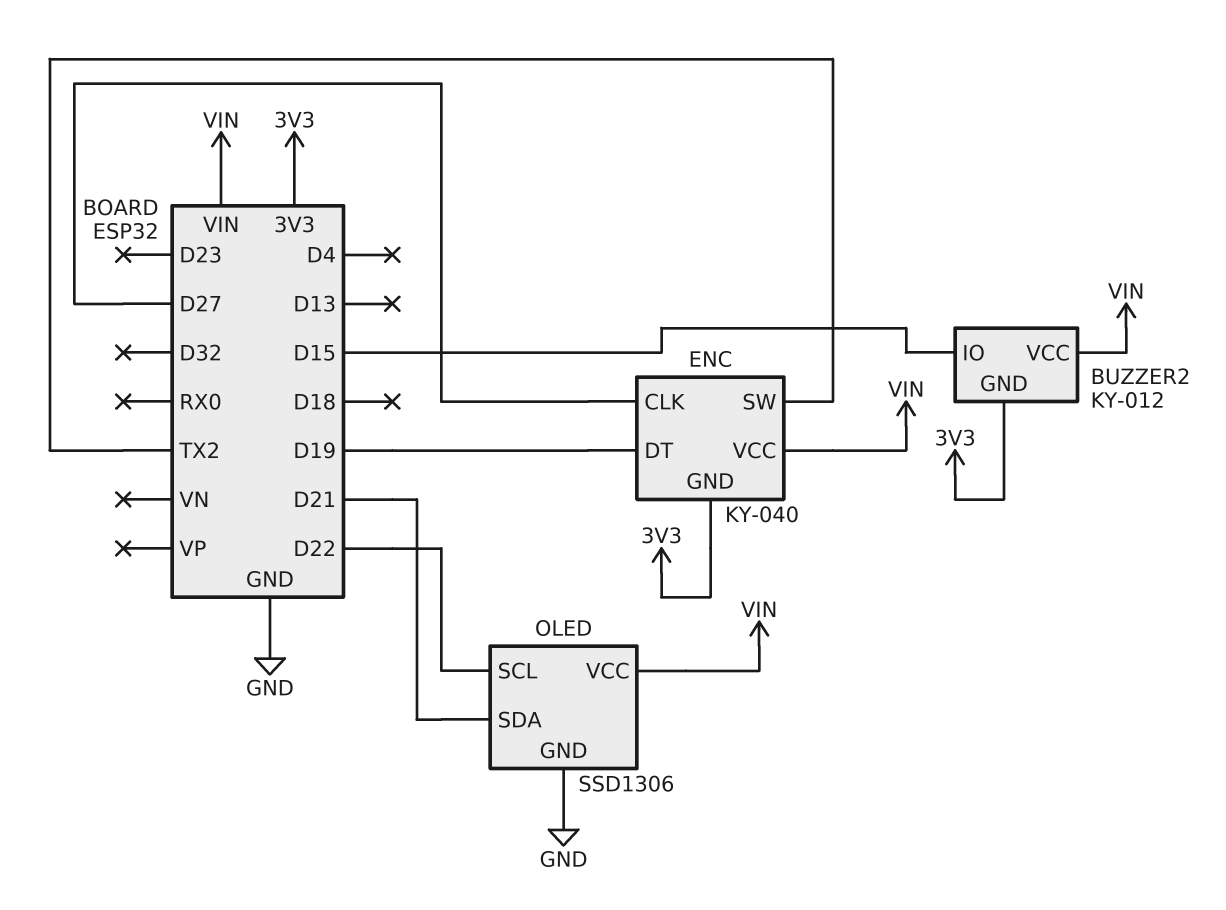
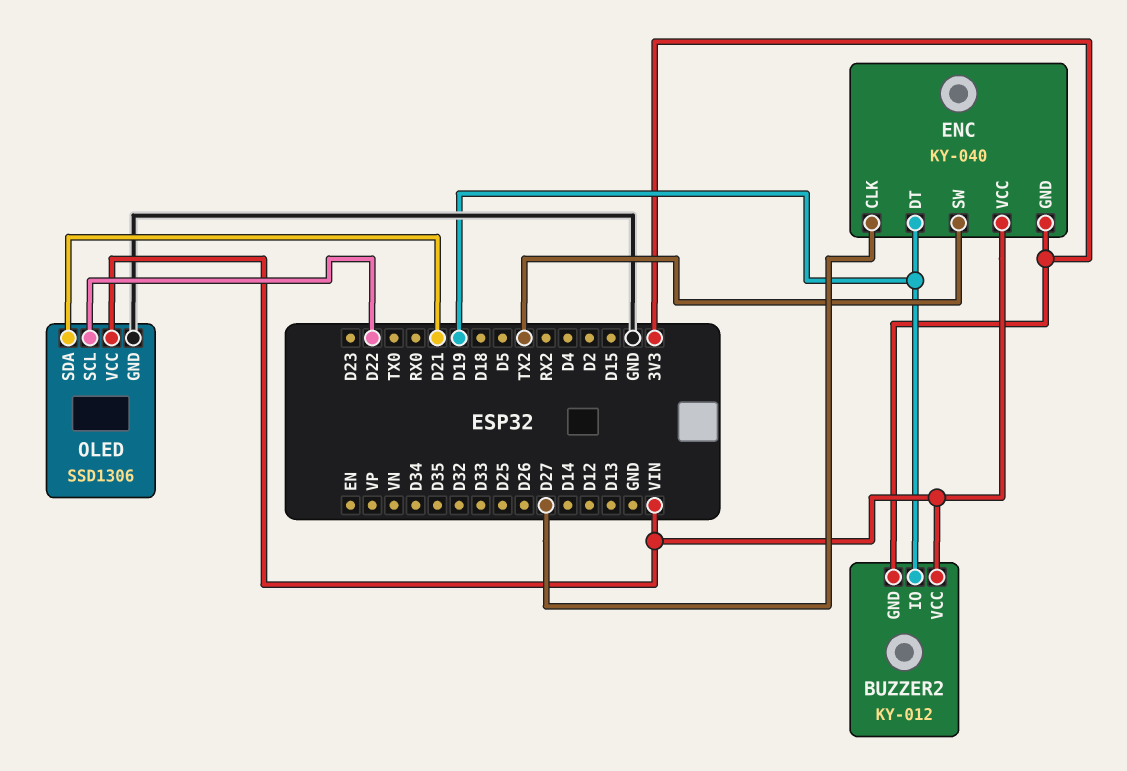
BUZZER2 pin IO: D15 -> D19

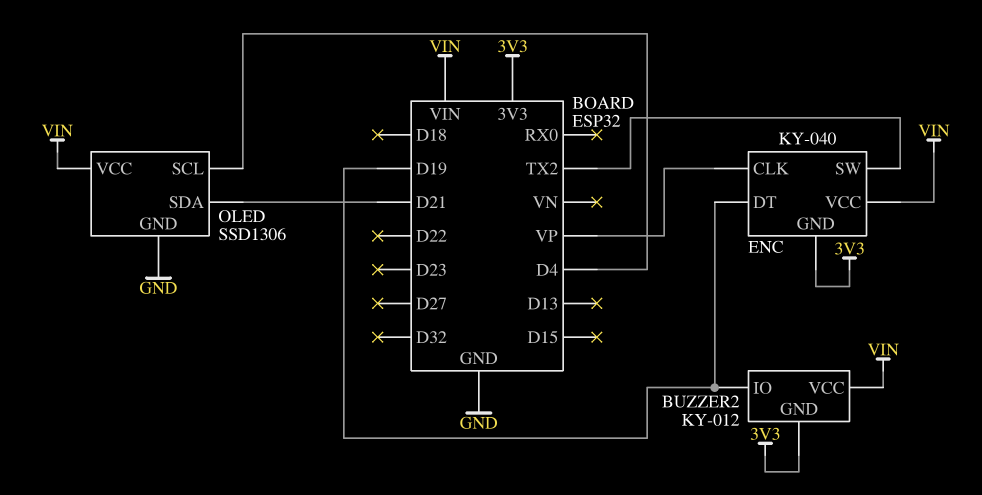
ENC pin CLK: D27 -> VP
OLED pin SCL: D22 -> D4

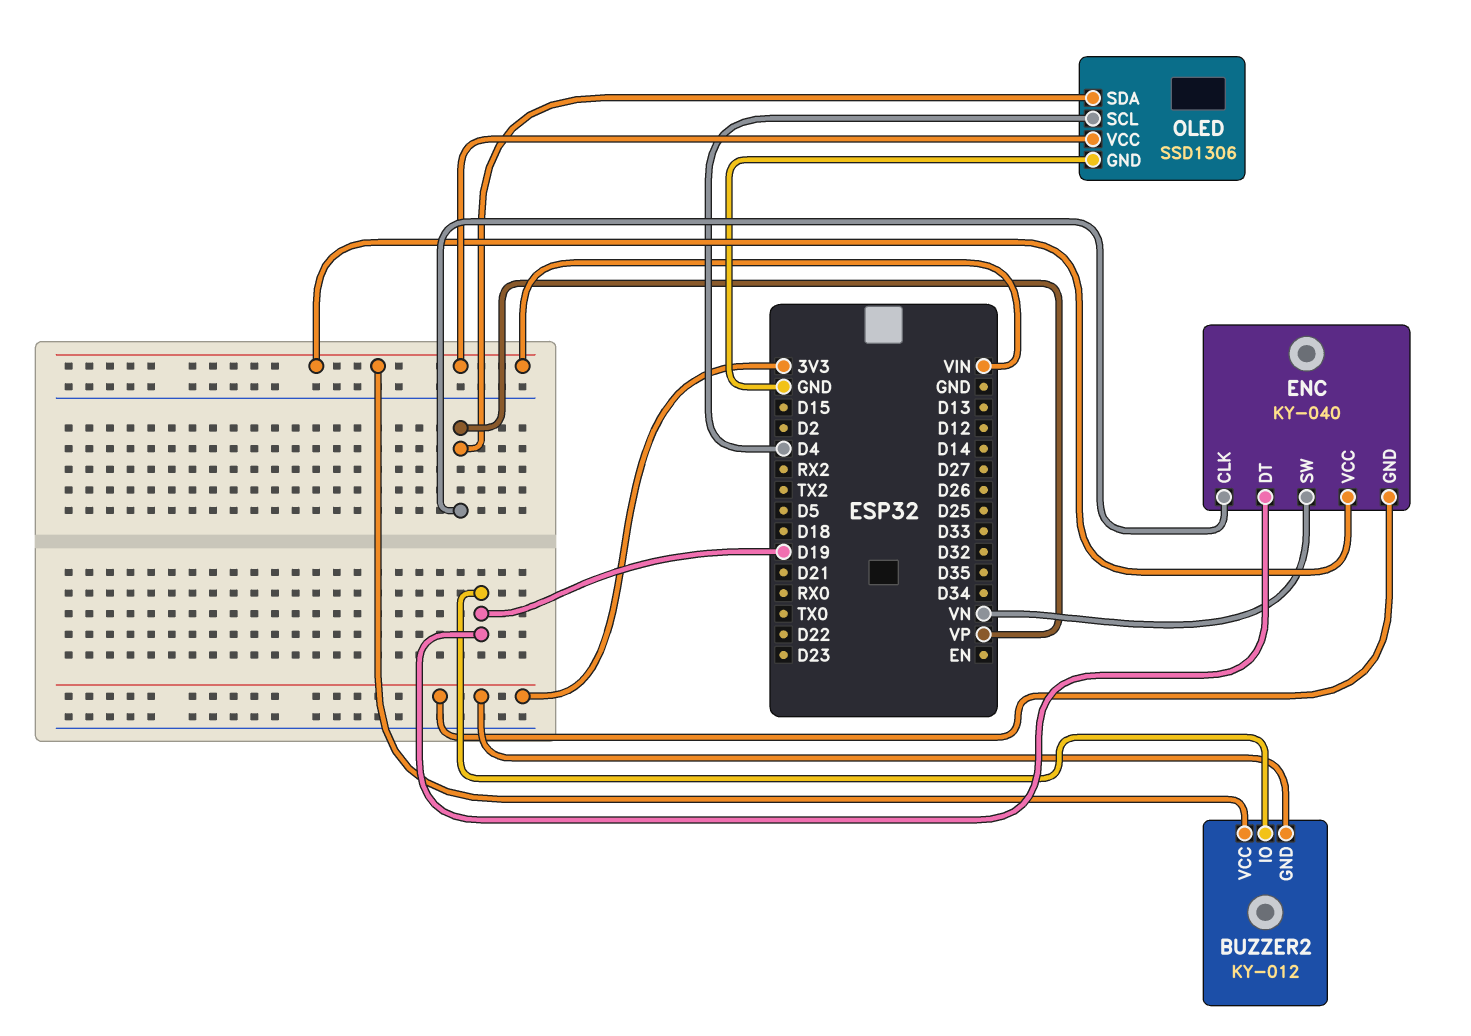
ENC pin SW: TX2 -> VN
OLED pin SDA: D21 -> VP

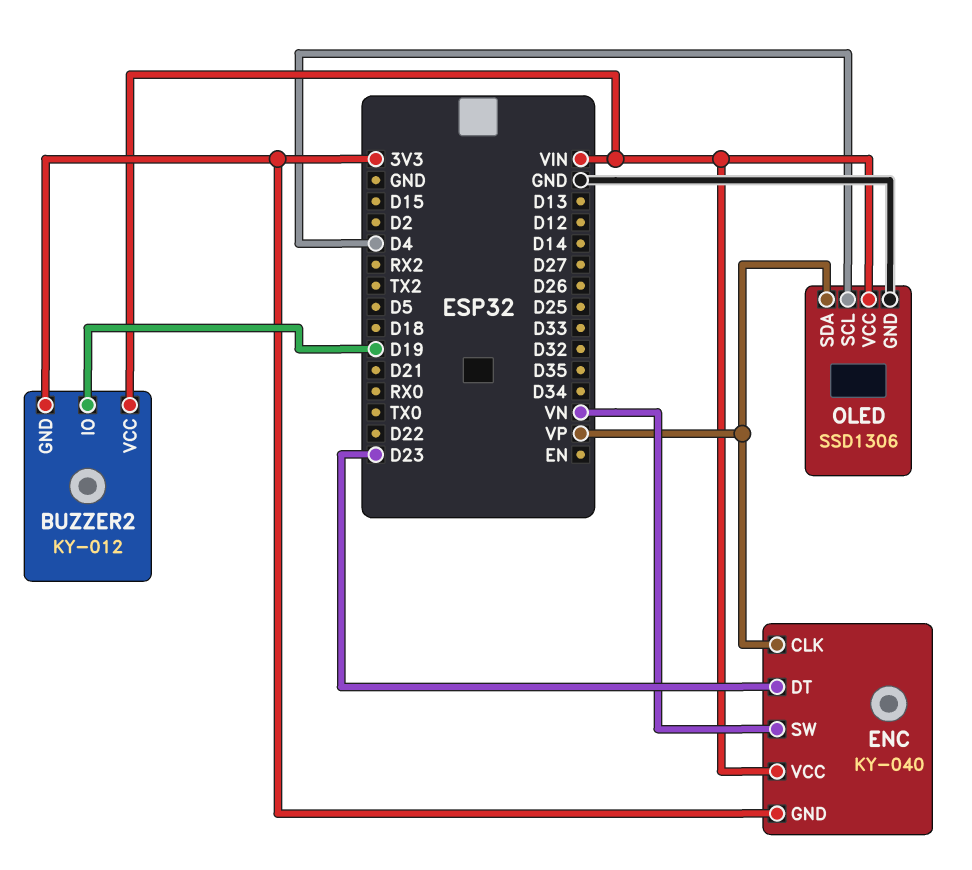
ENC pin DT: D19 -> D23

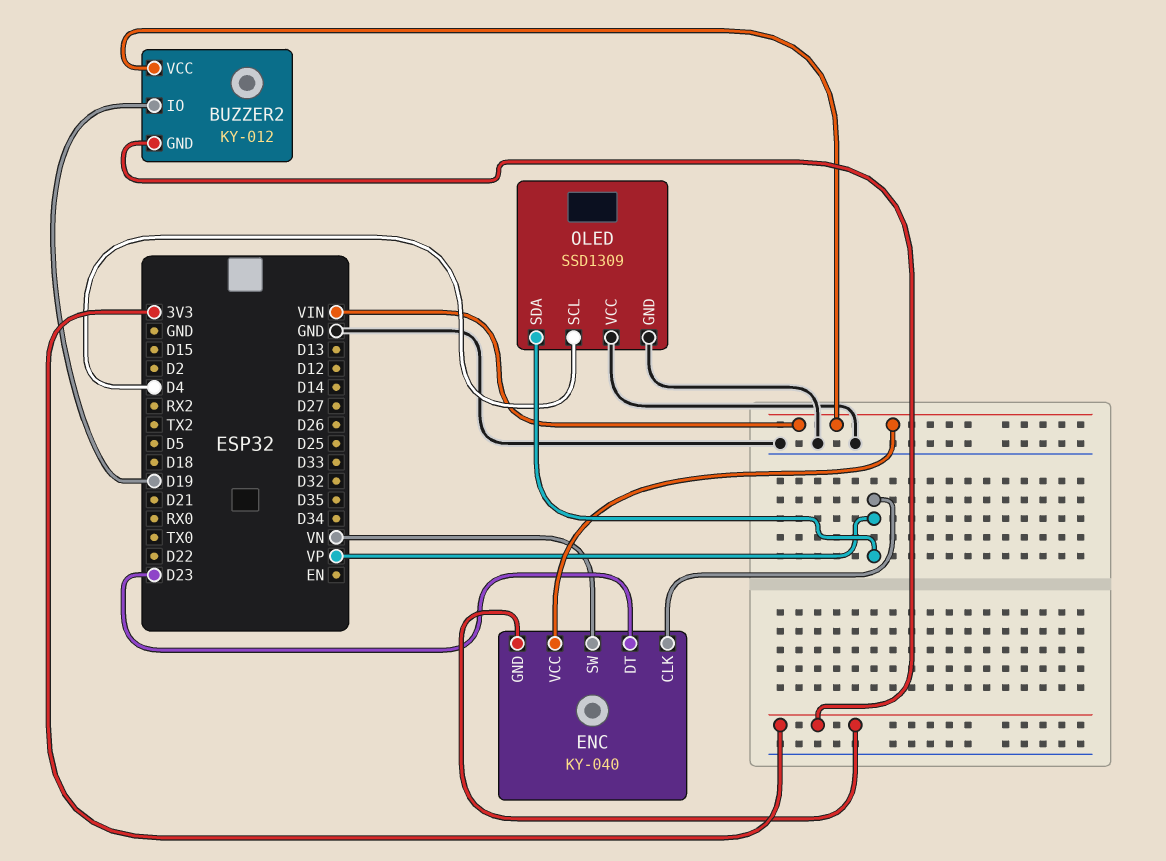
OLED: SSD1306 -> SSD1309
OLED pin VCC: VIN -> GND

